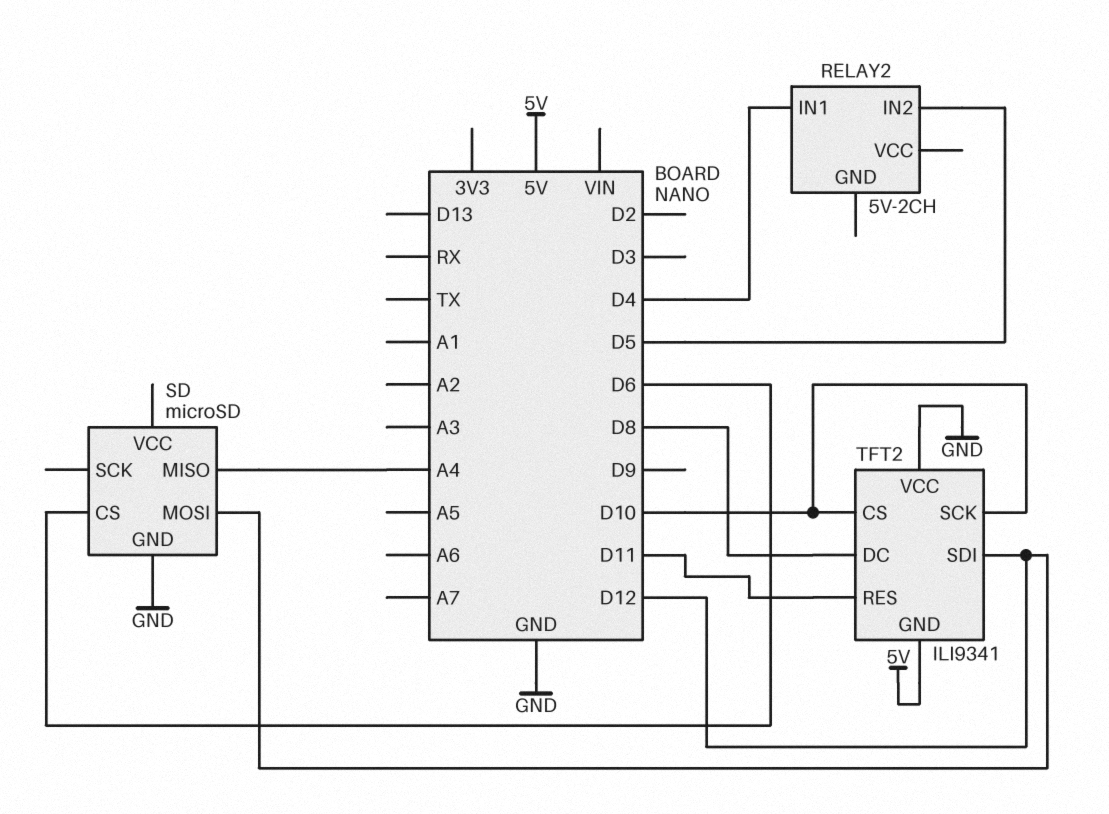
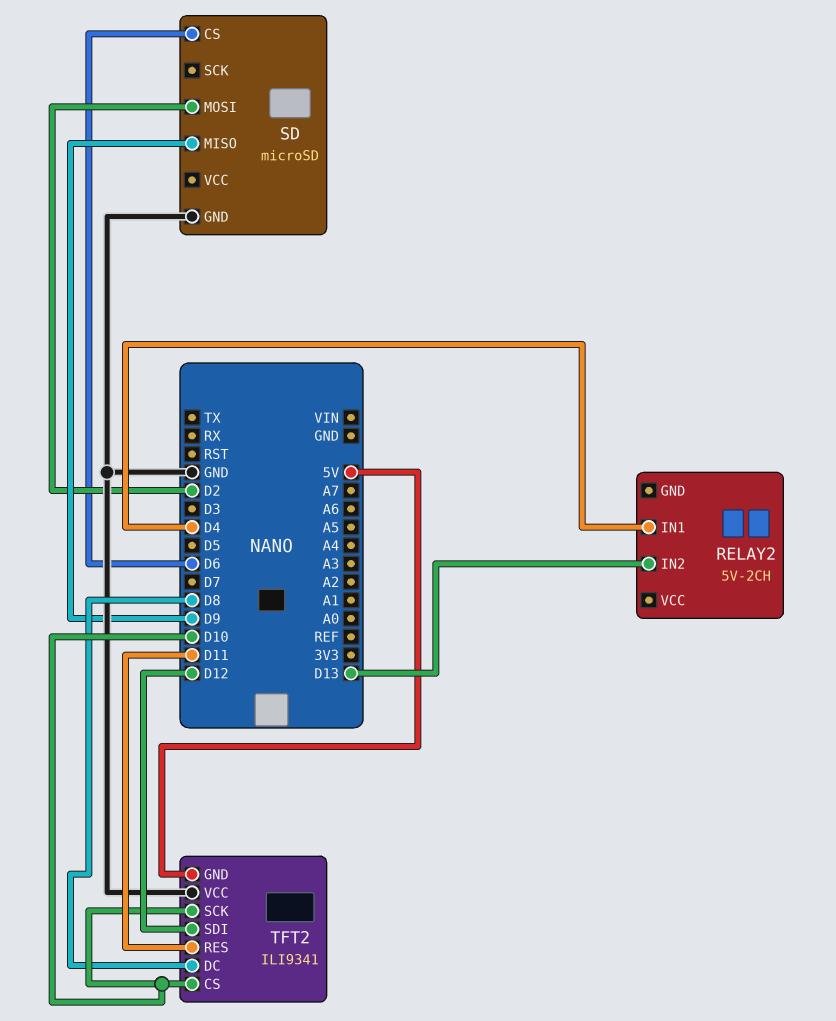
RELAY2 pin IN2: D5 -> D13
SD pin MISO: A4 -> D9
SD pin MOSI: D12 -> D2

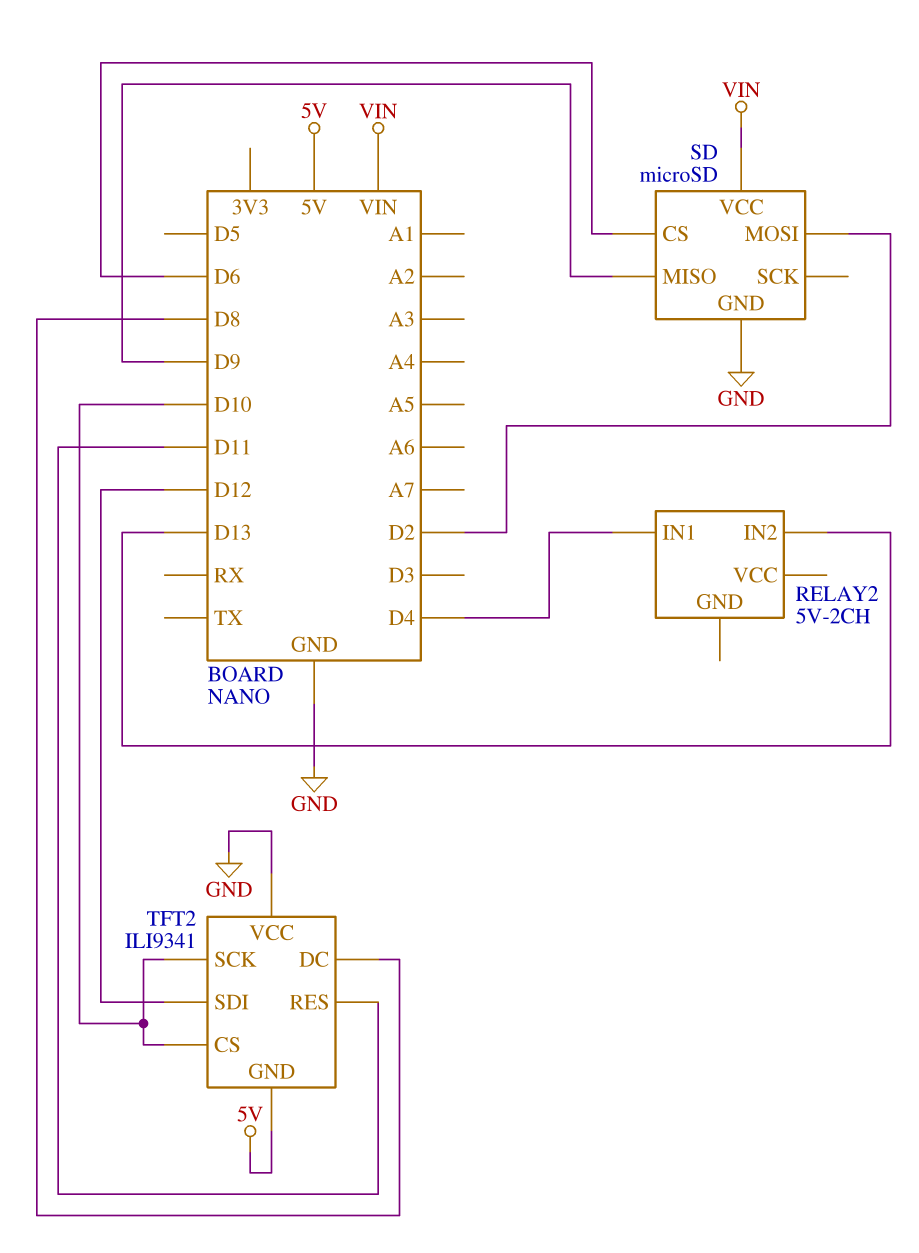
SD pin VCC: none -> VIN

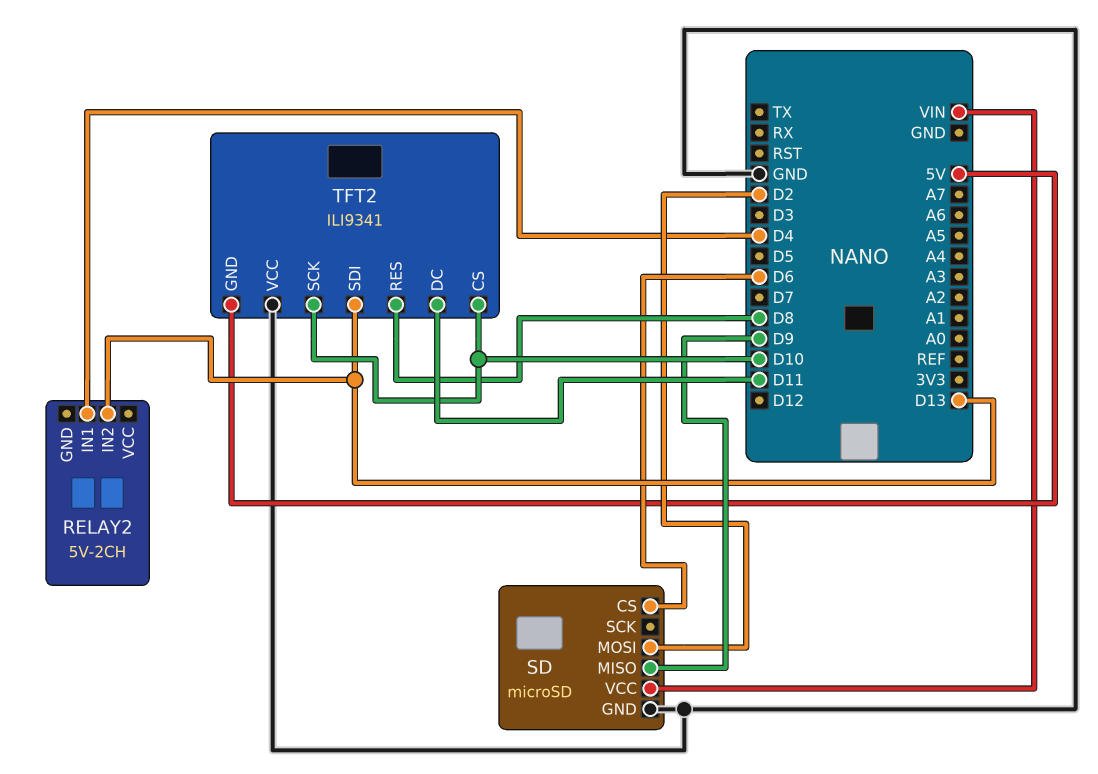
TFT2 pin DC: D8 -> D11
TFT2 pin RES: D11 -> D8
TFT2 pin SDI: D12 -> D13

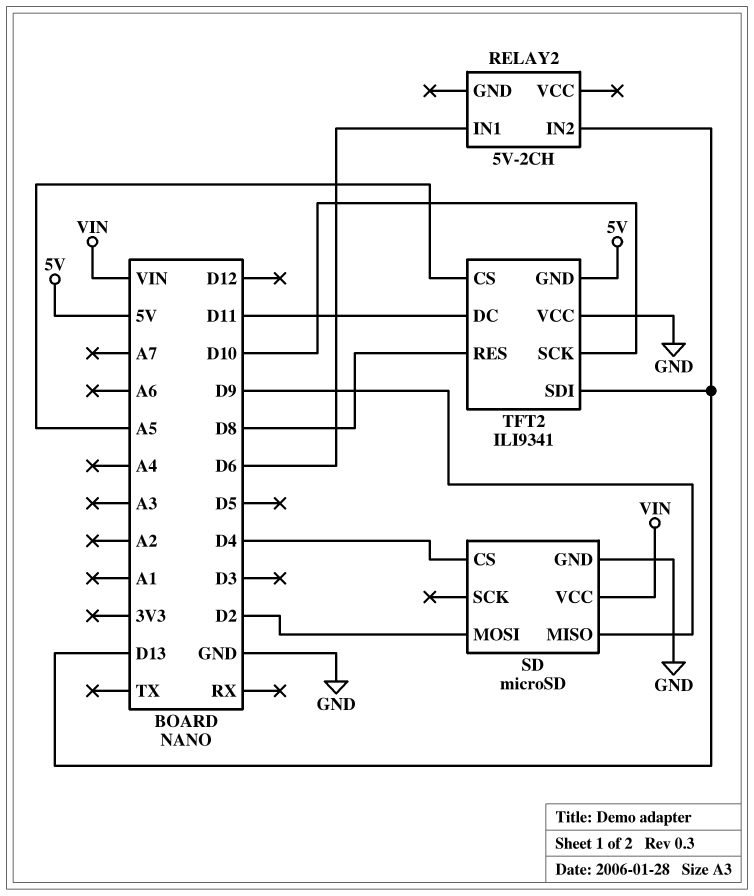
RELAY2 pin IN1: D4 -> D6
SD pin CS: D6 -> D4
TFT2 pin CS: D10 -> A5

